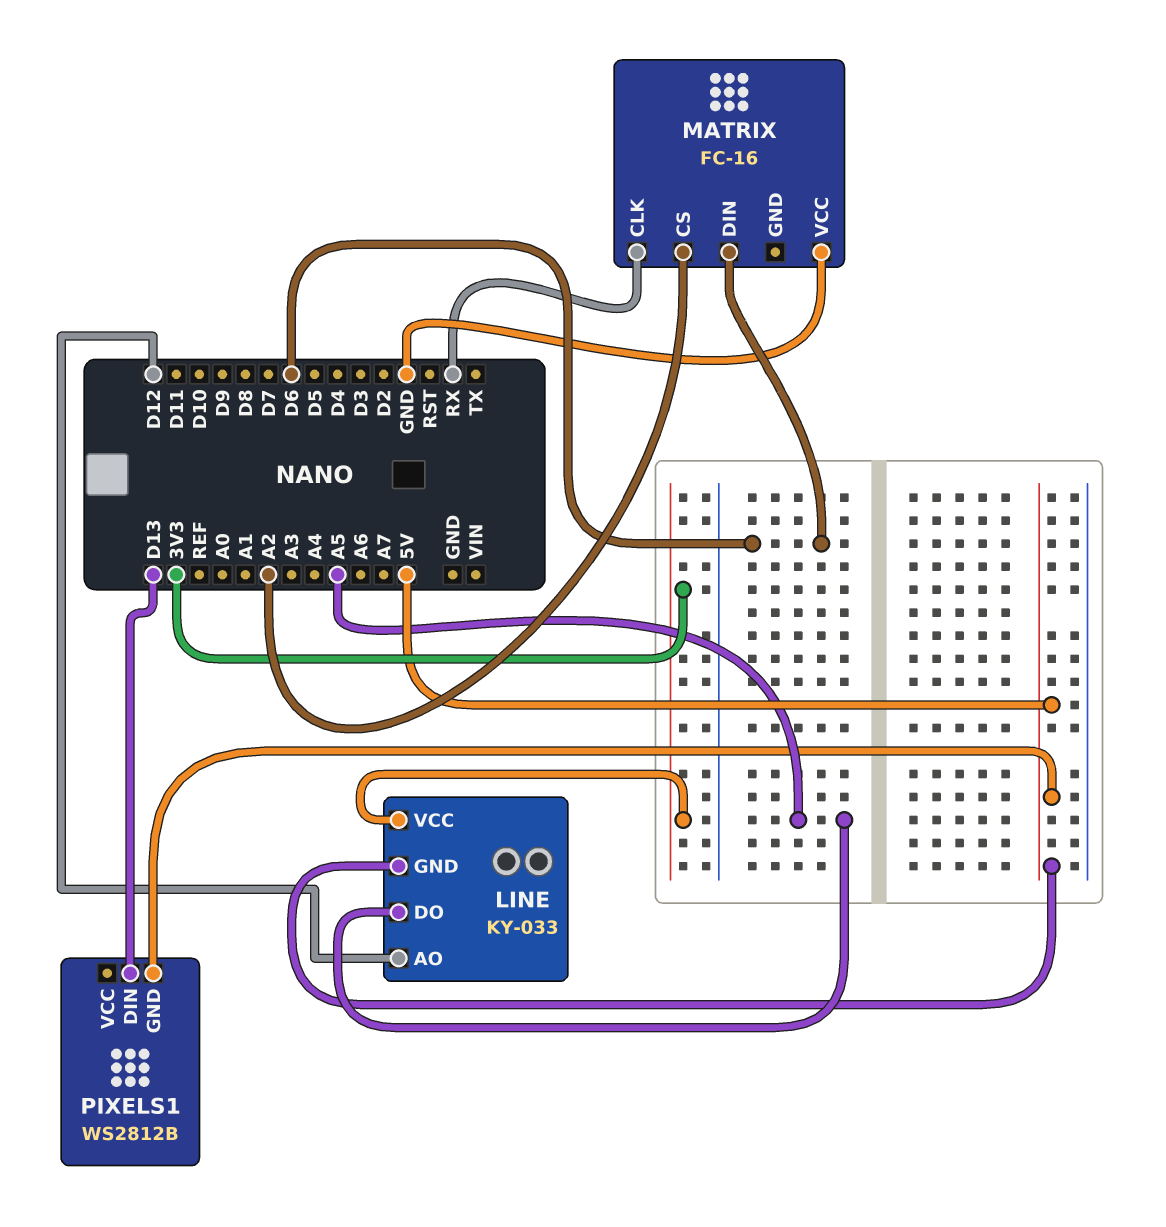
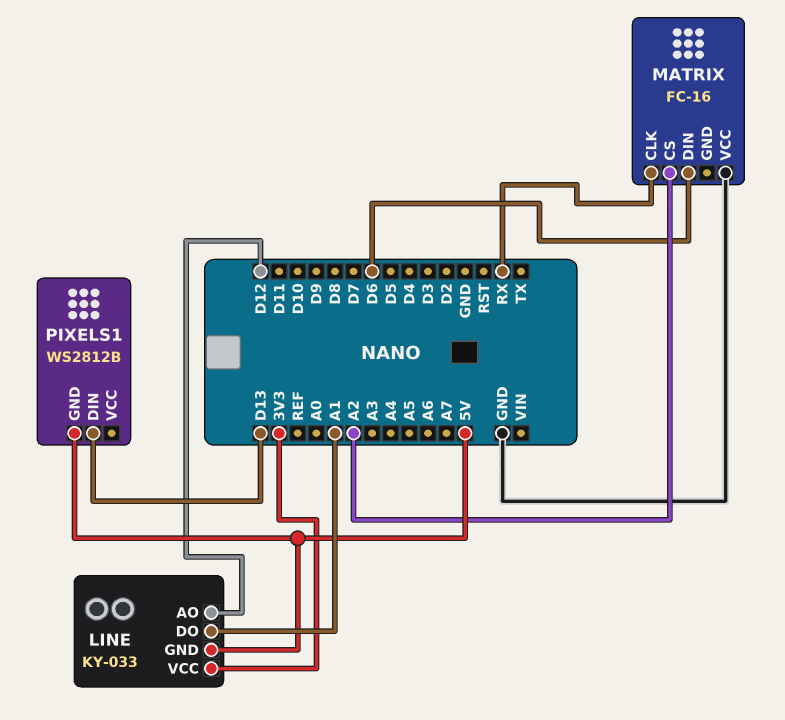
LINE pin DO: A5 -> A1

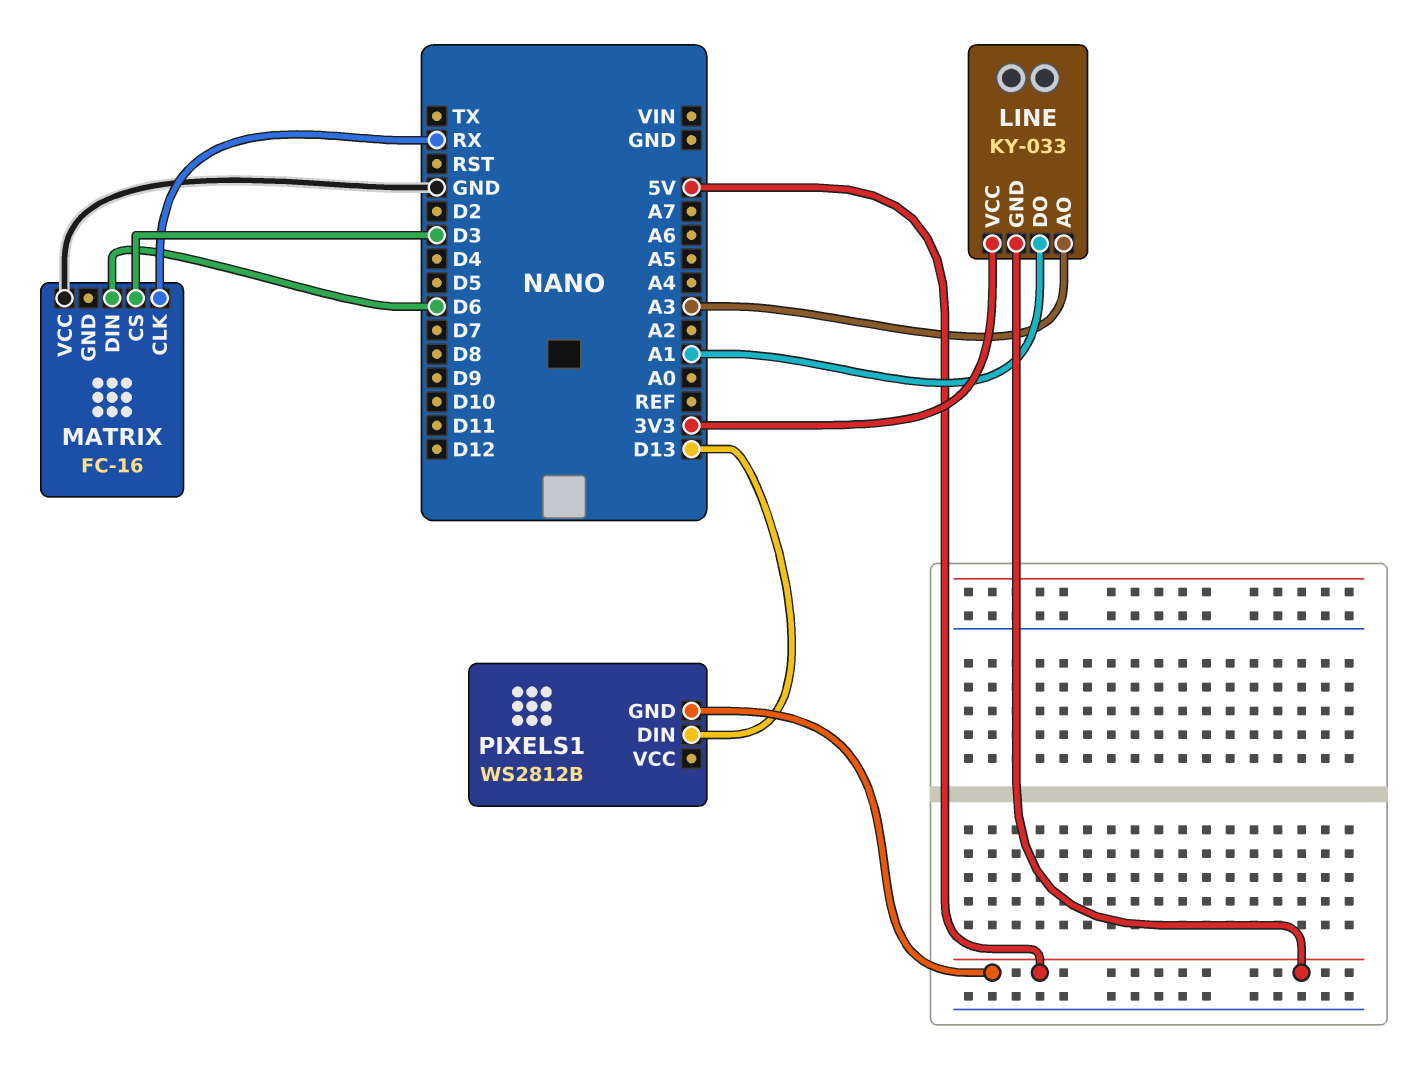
LINE pin AO: D12 -> A3
MATRIX pin CS: A2 -> D3

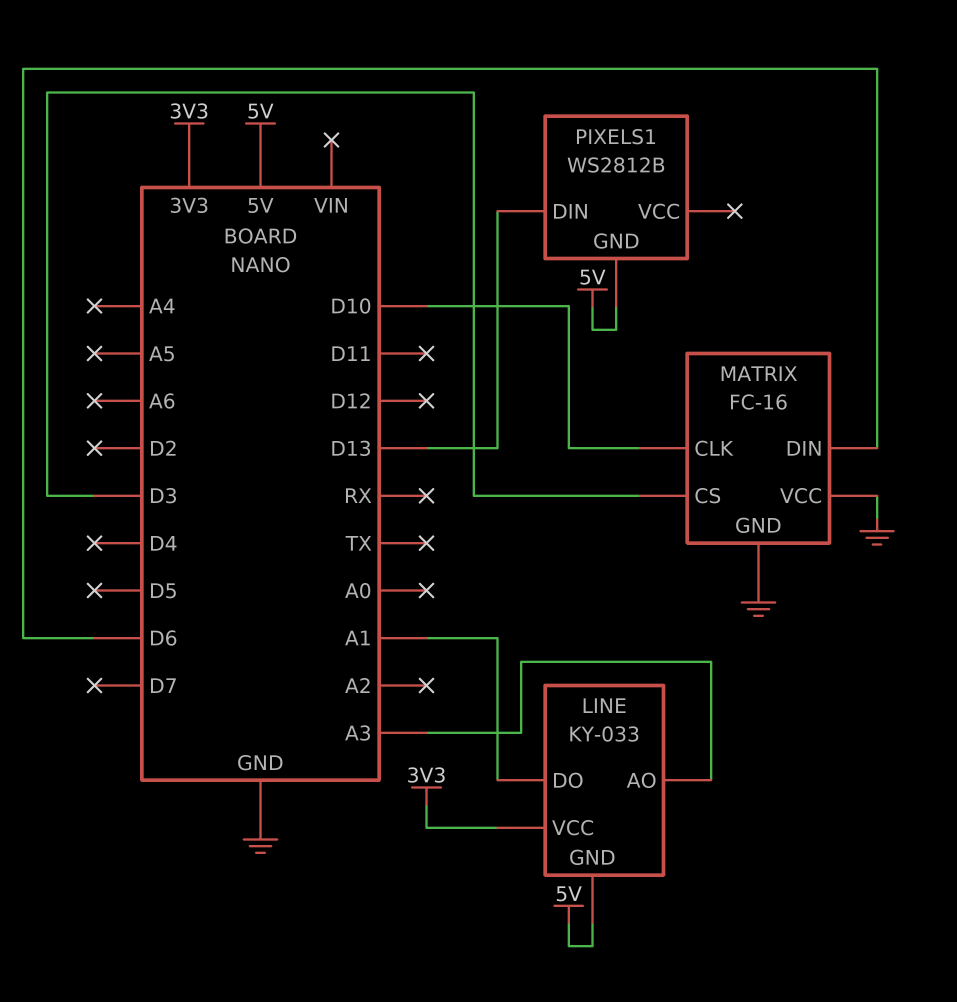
MATRIX pin CLK: RX -> D10
MATRIX pin GND: none -> GND

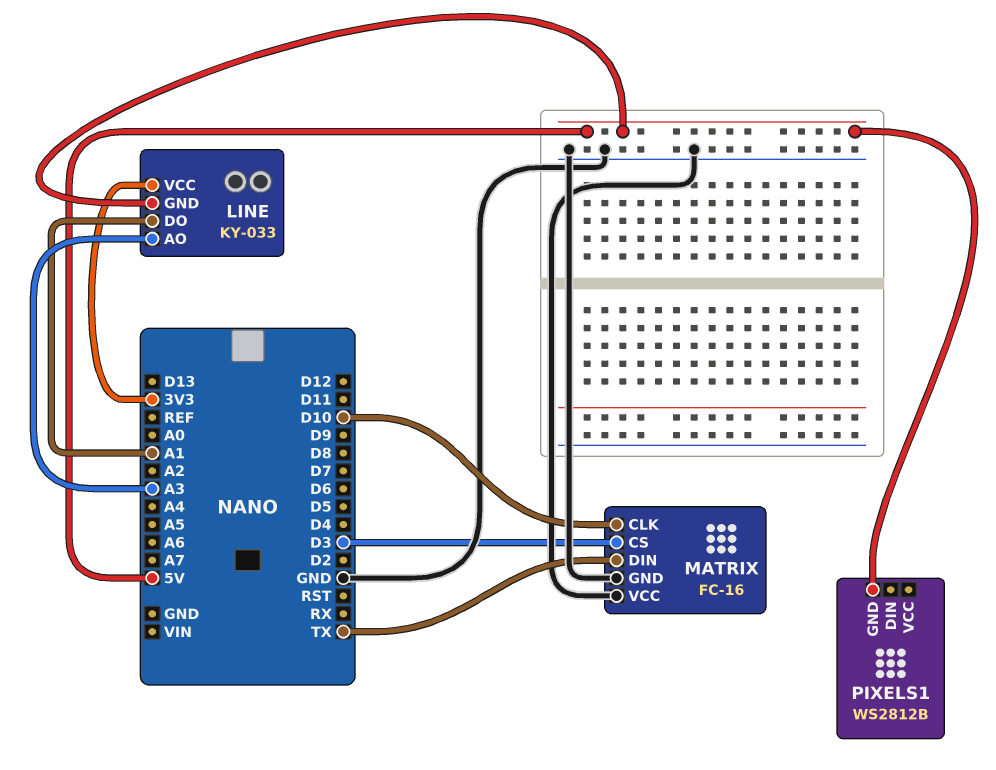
MATRIX pin DIN: D6 -> TX
PIXELS1 pin DIN: D13 -> none

